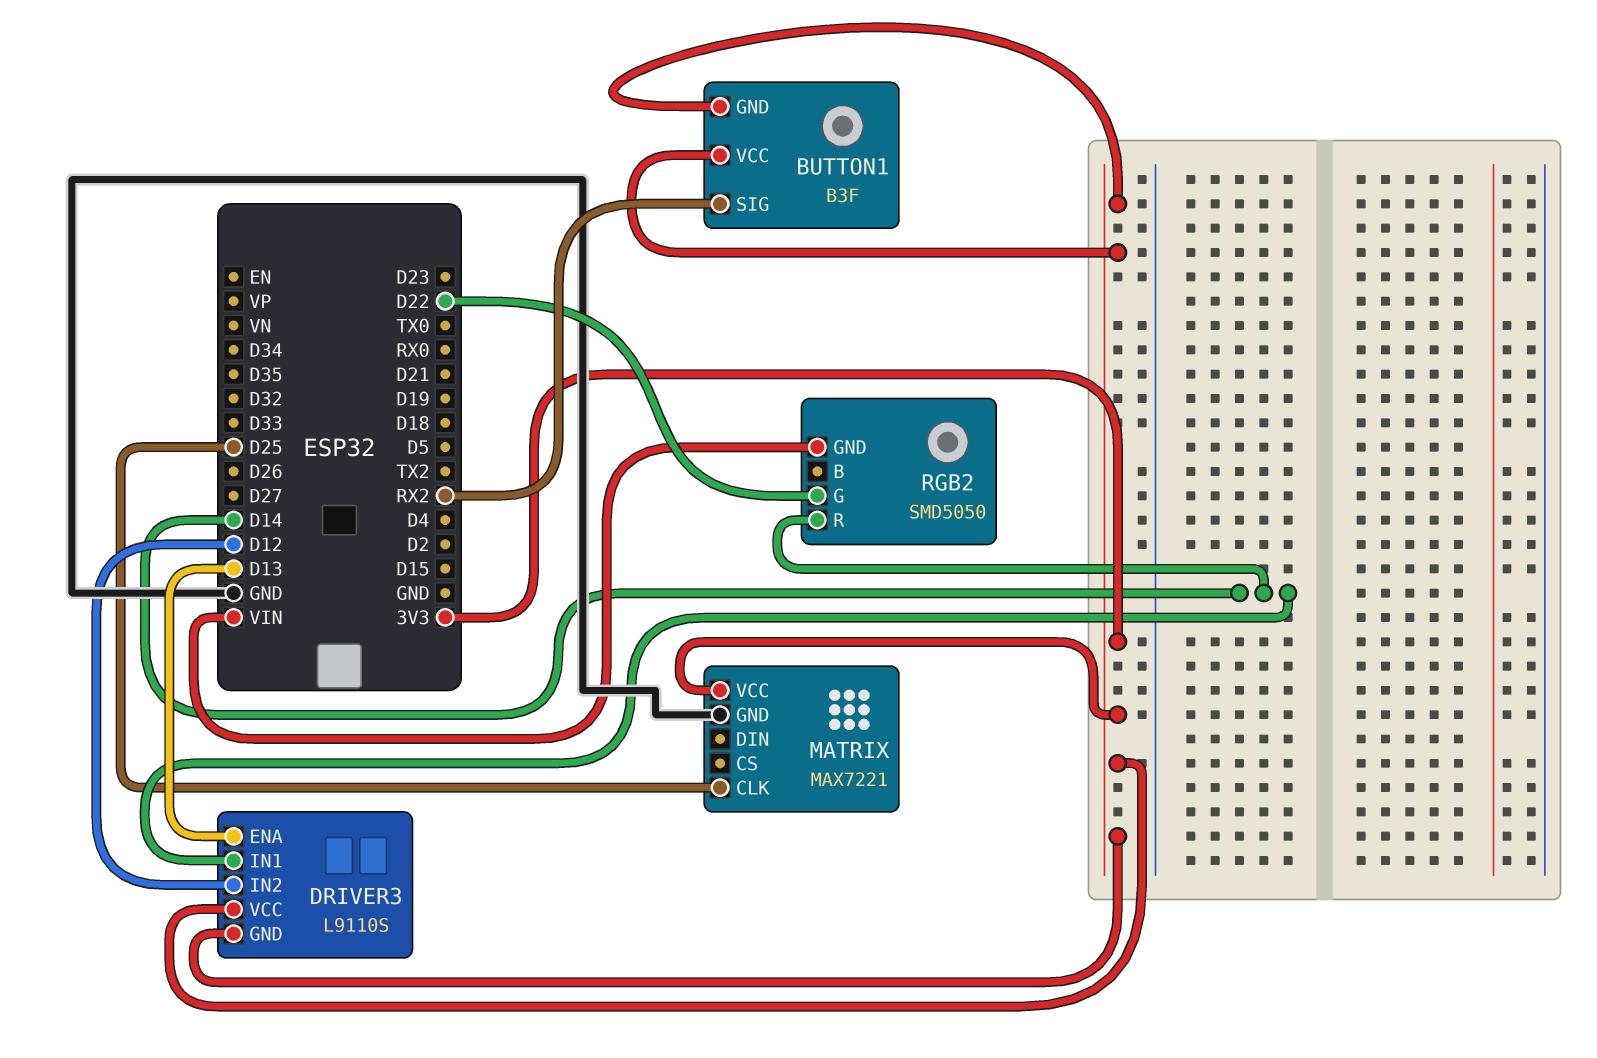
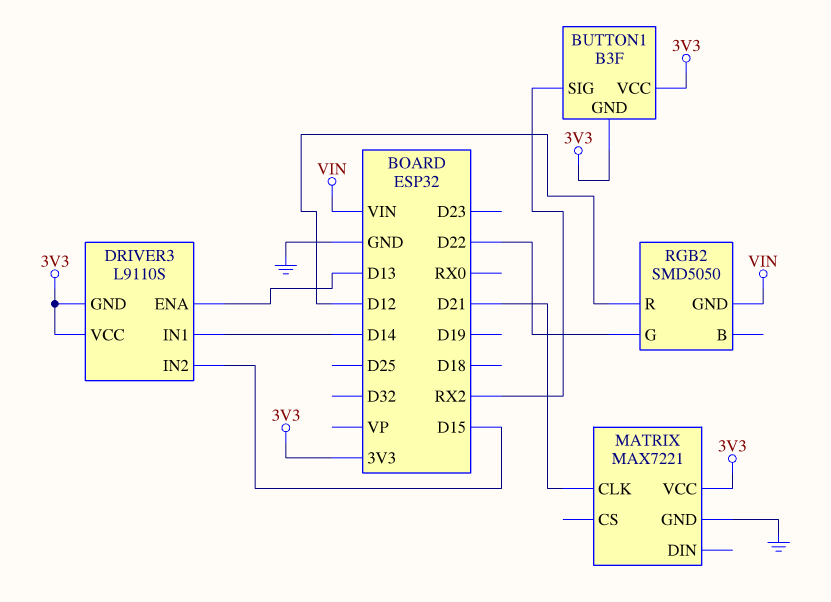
DRIVER3 pin IN2: D12 -> D15
MATRIX pin CLK: D25 -> D21
RGB2 pin R: D14 -> D12

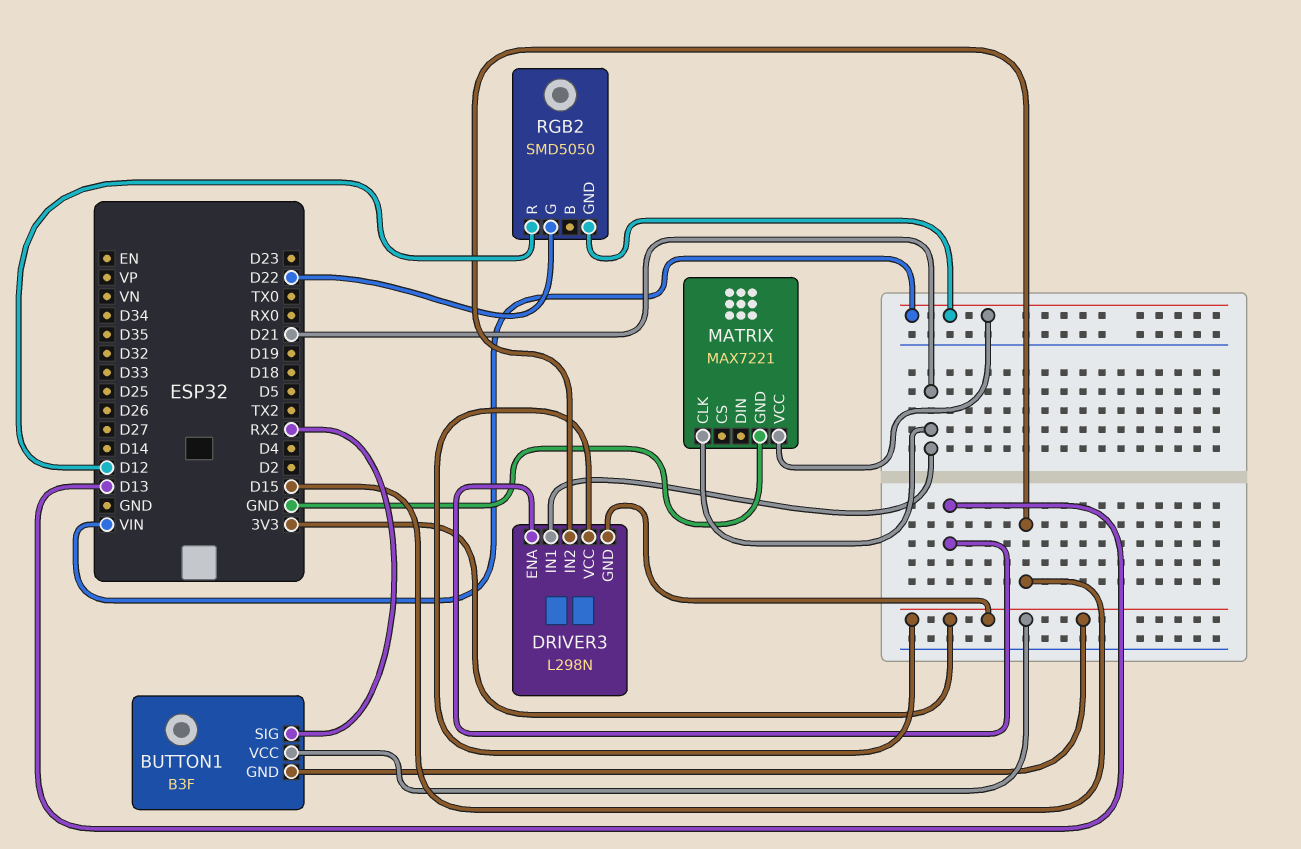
DRIVER3: L9110S -> L298N
DRIVER3 pin IN1: D14 -> D21
MATRIX pin VCC: 3V3 -> VIN

